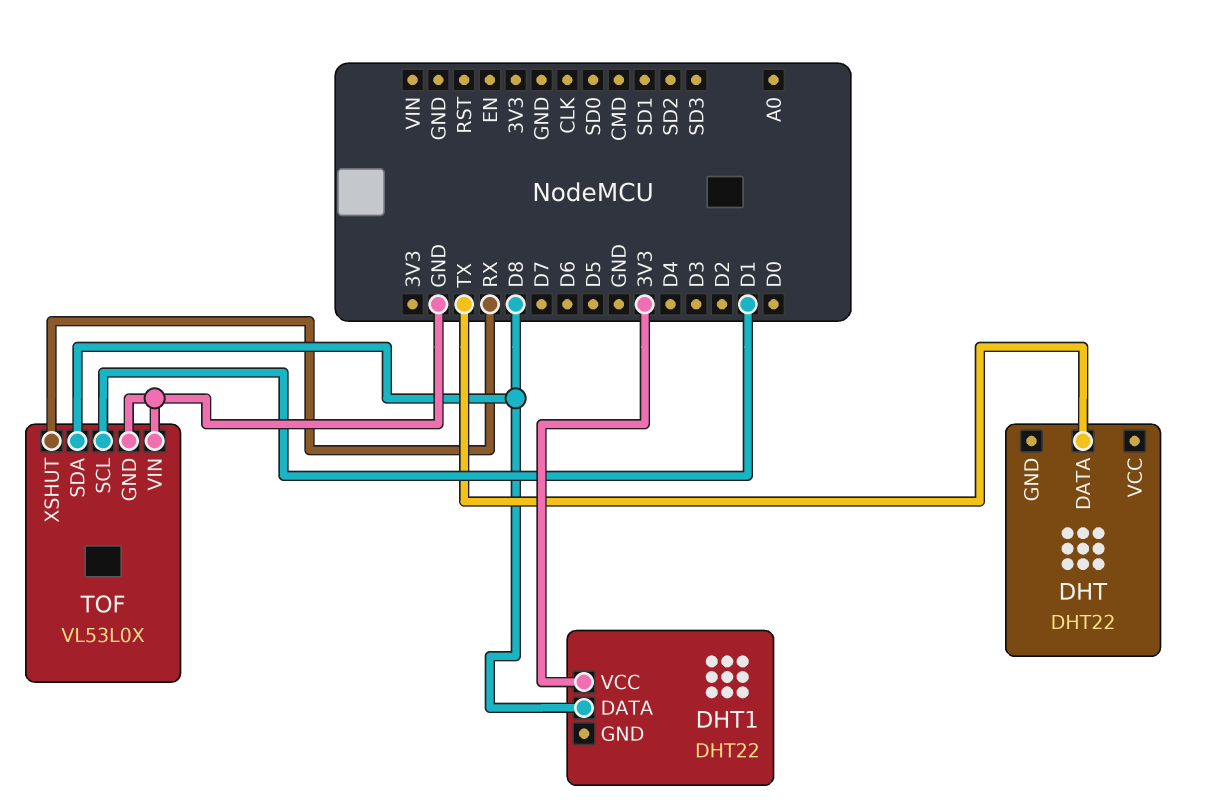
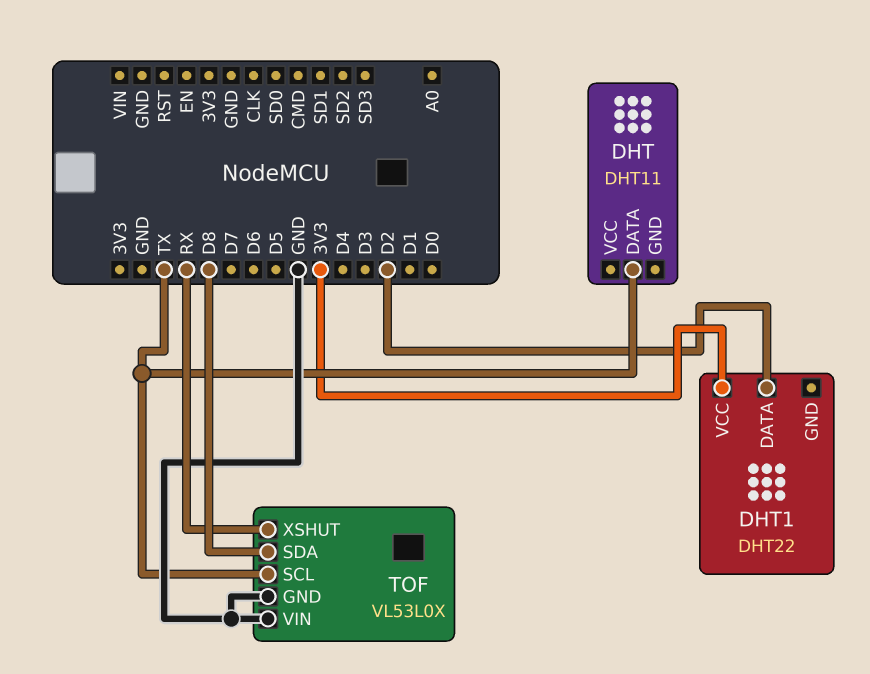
DHT: DHT22 -> DHT11
DHT1 pin DATA: D8 -> D2
TOF pin SCL: D1 -> TX

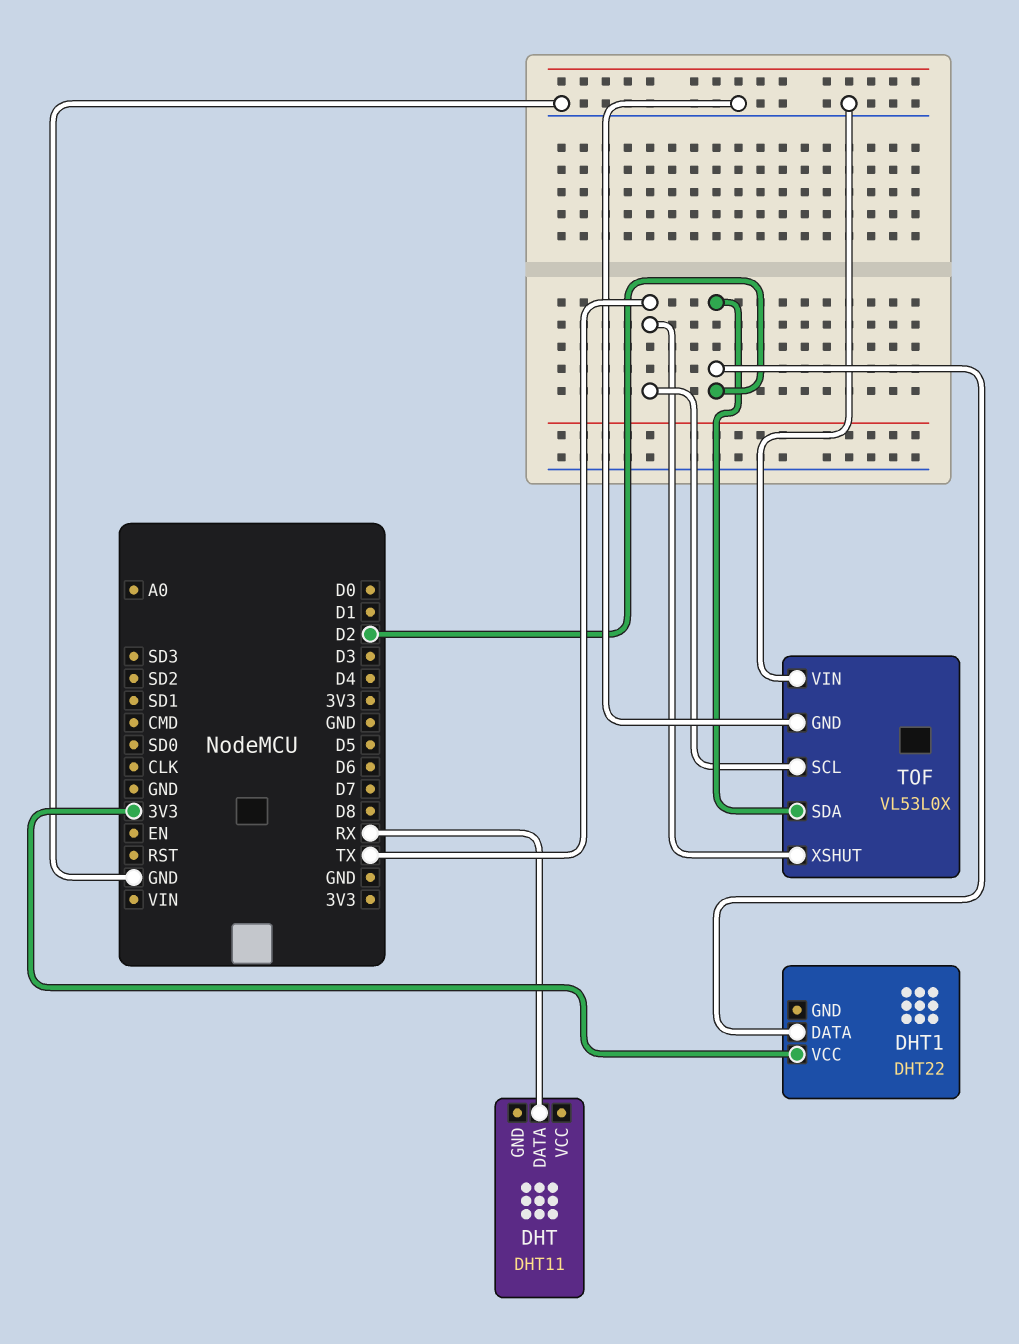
DHT pin DATA: TX -> RX
TOF pin SDA: D8 -> D2
TOF pin XSHUT: RX -> TX

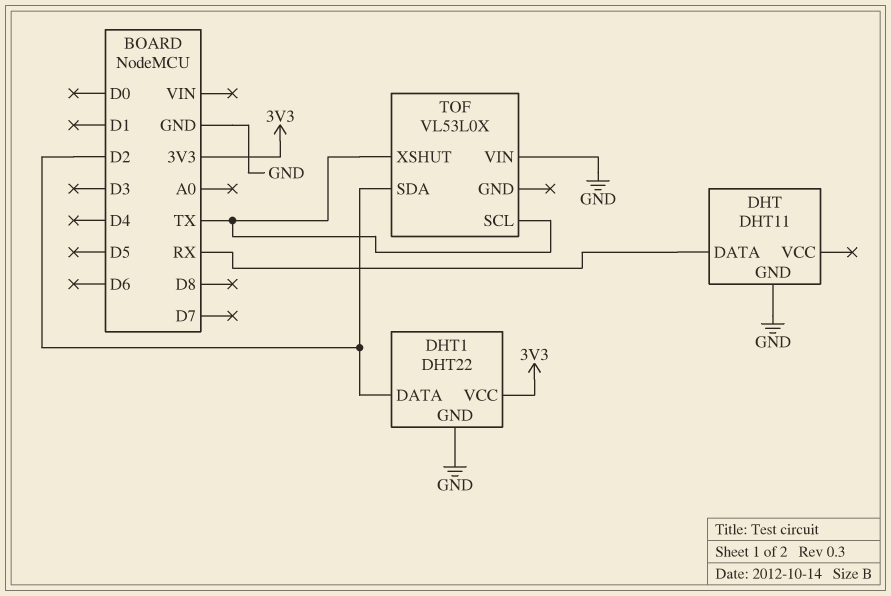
DHT pin GND: none -> GND
DHT1 pin GND: none -> GND
TOF pin GND: GND -> none

